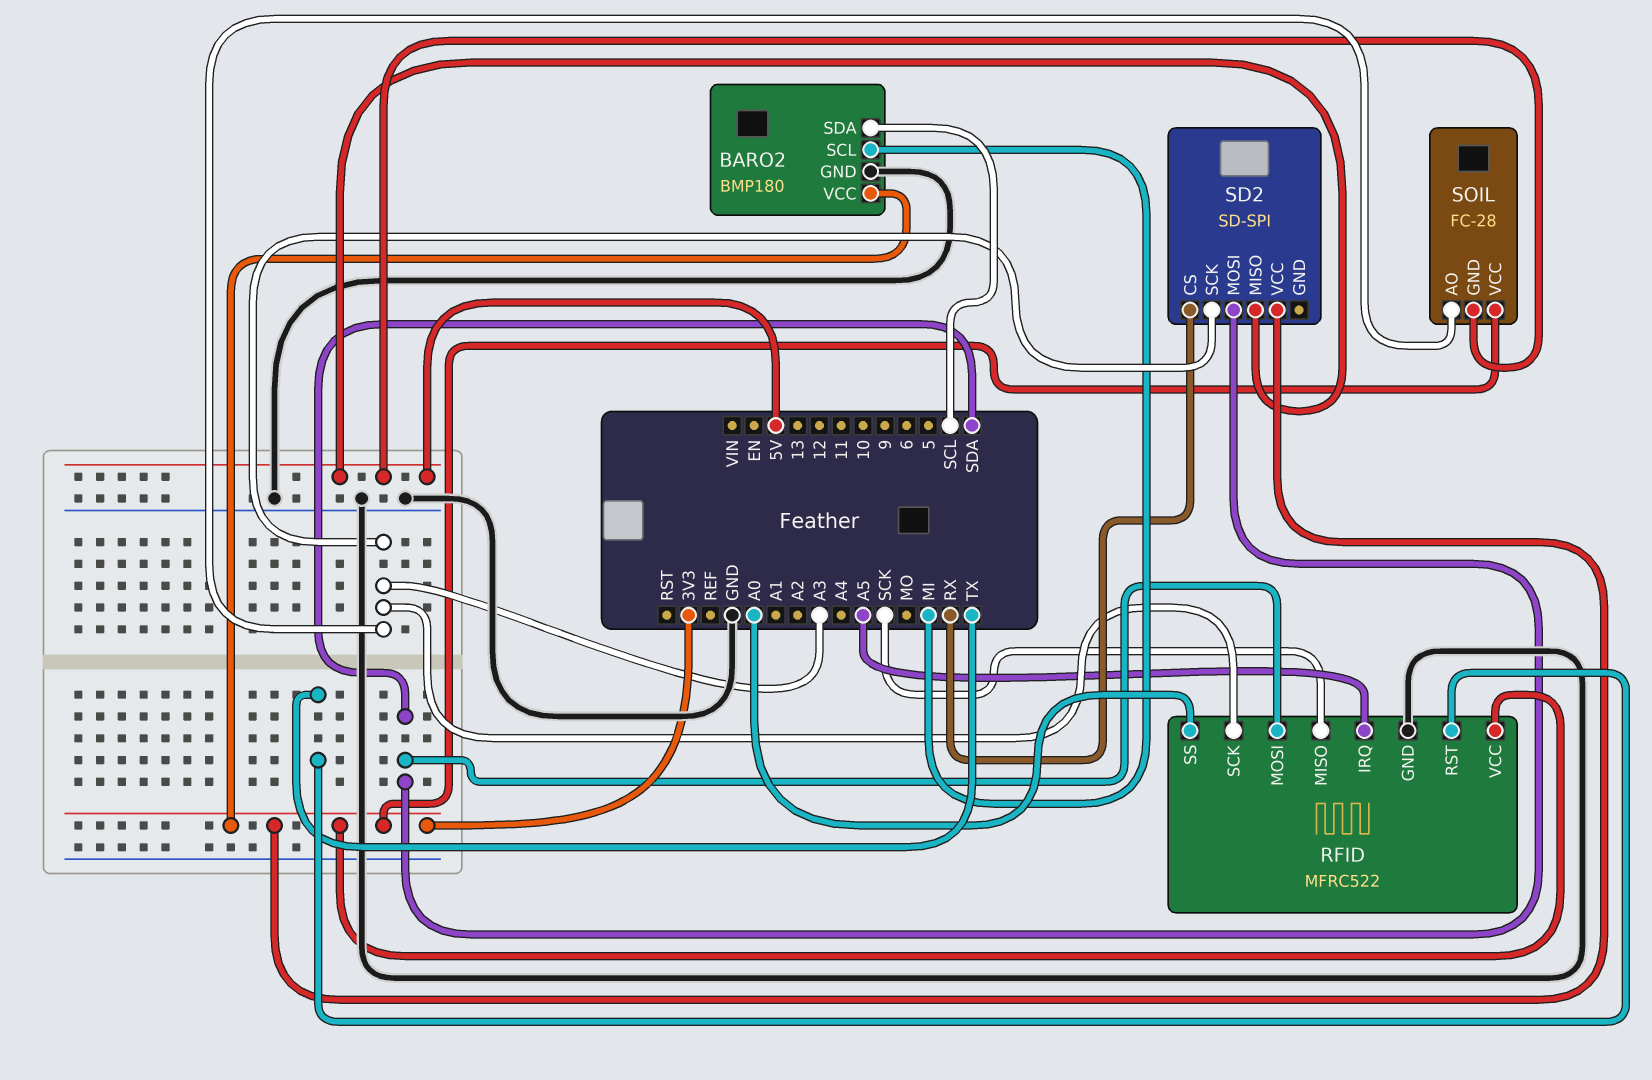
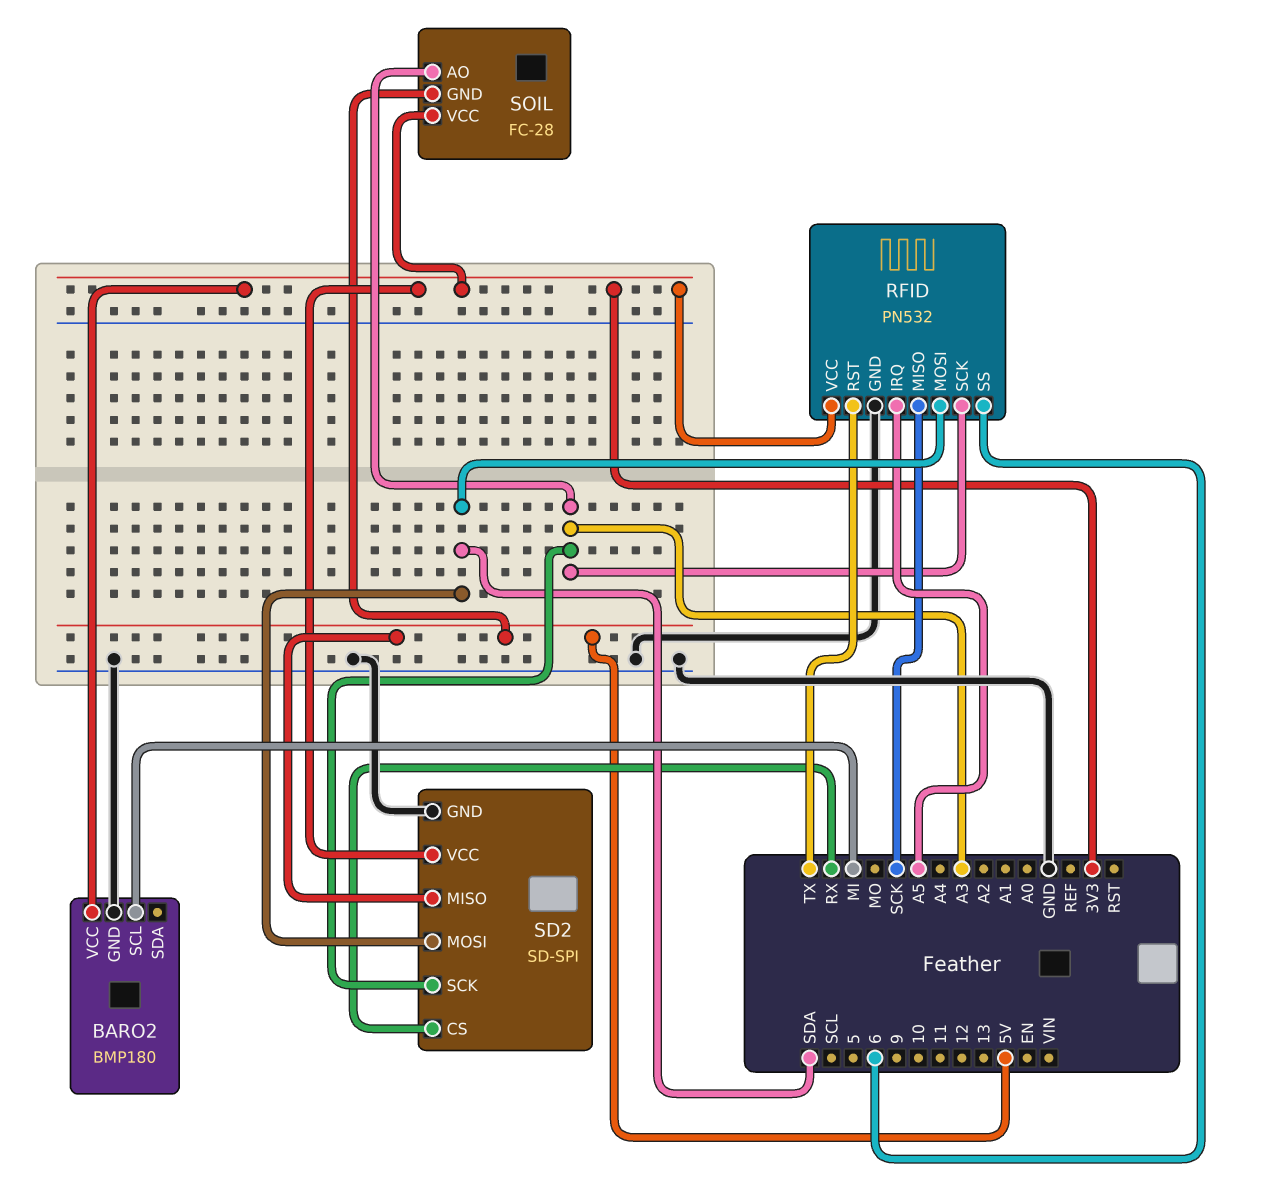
BARO2 pin SDA: SCL -> none
RFID: MFRC522 -> PN532
RFID pin SS: A0 -> 6
SD2 pin GND: none -> GND

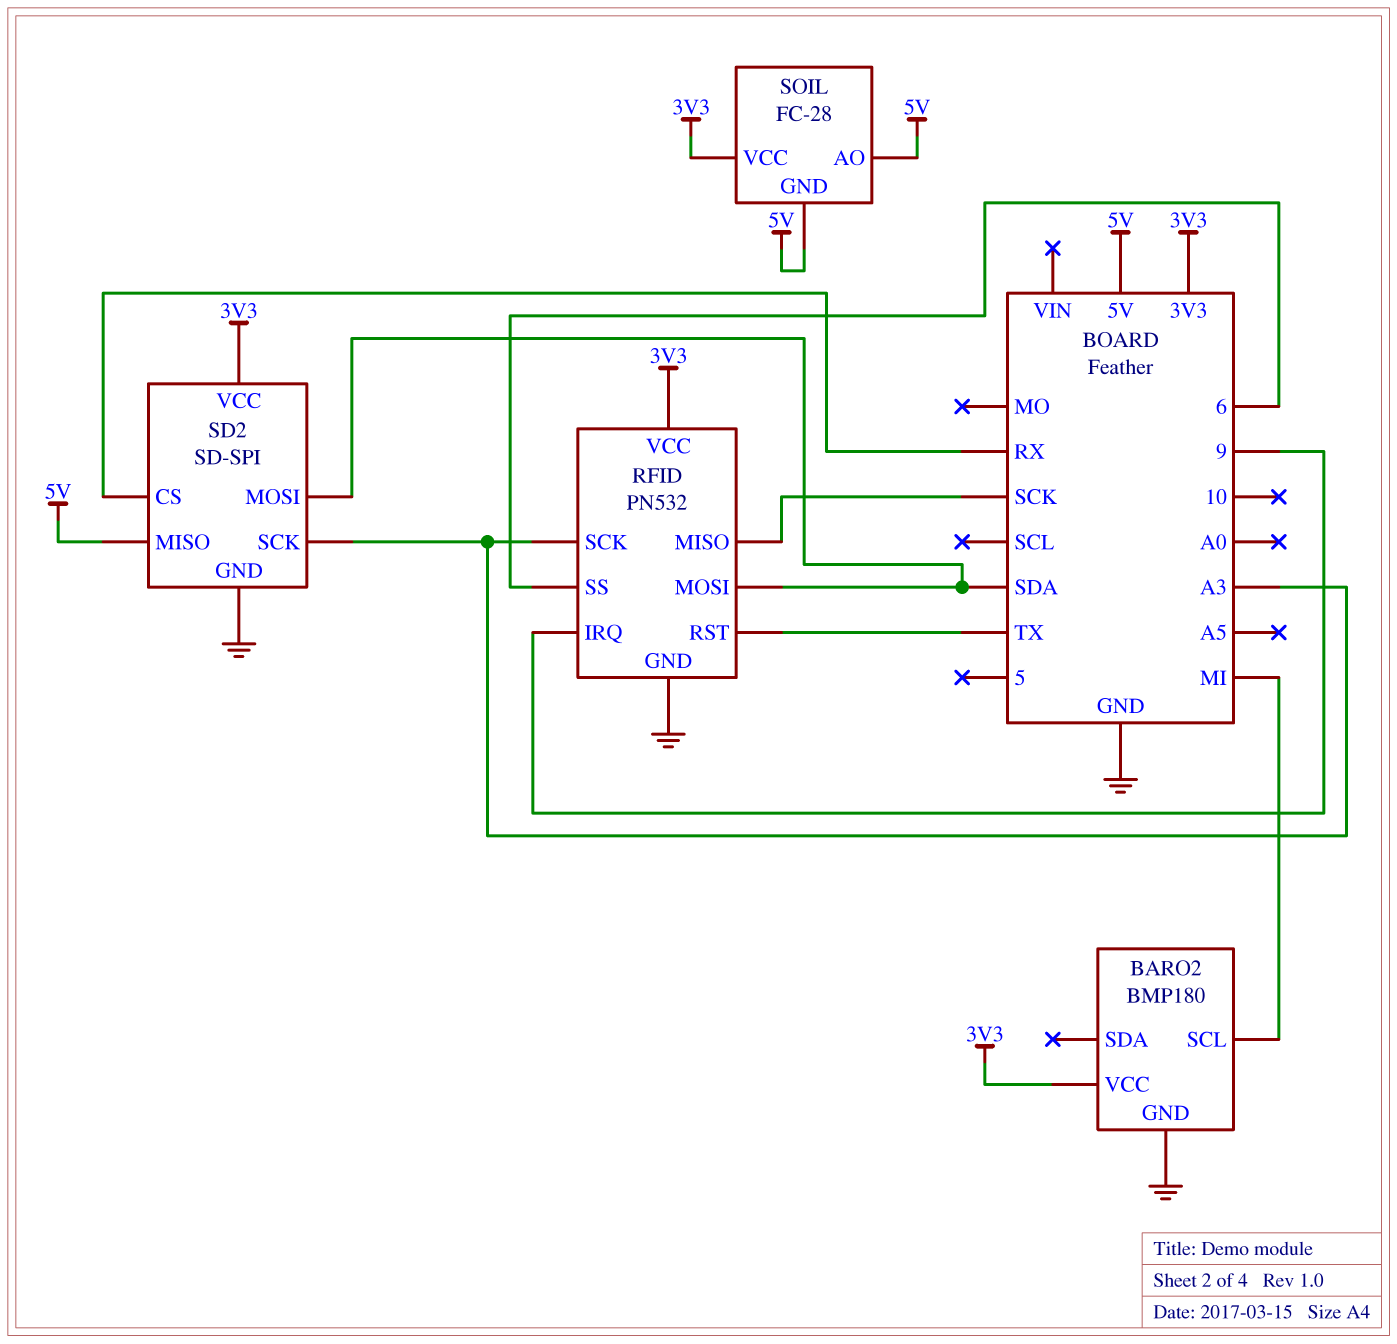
RFID pin IRQ: A5 -> 9
SOIL pin AO: A3 -> 5V

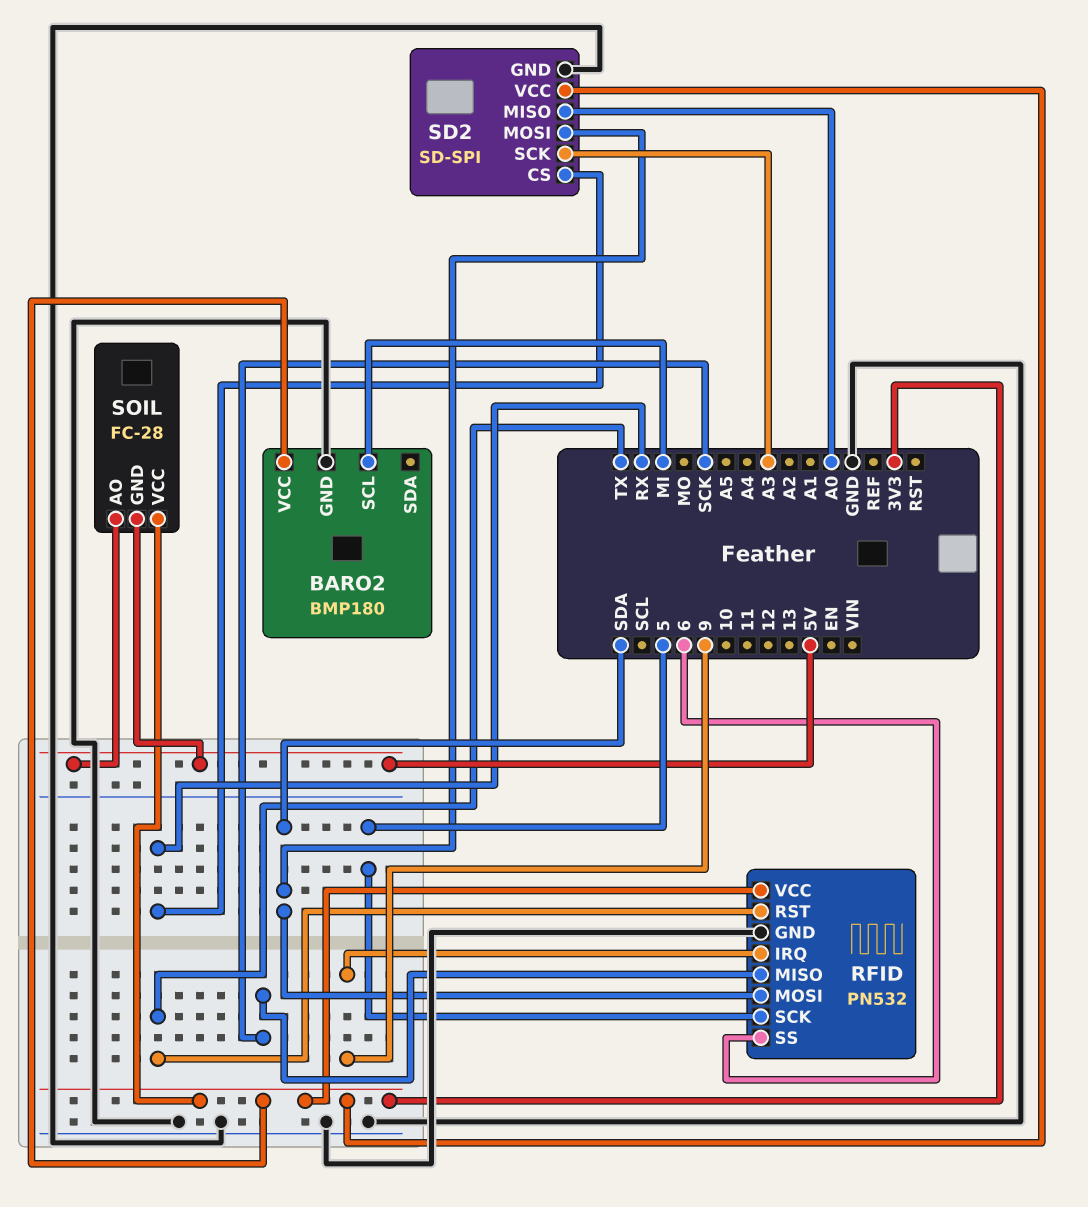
RFID pin SCK: A3 -> 5
SD2 pin MISO: 5V -> A0

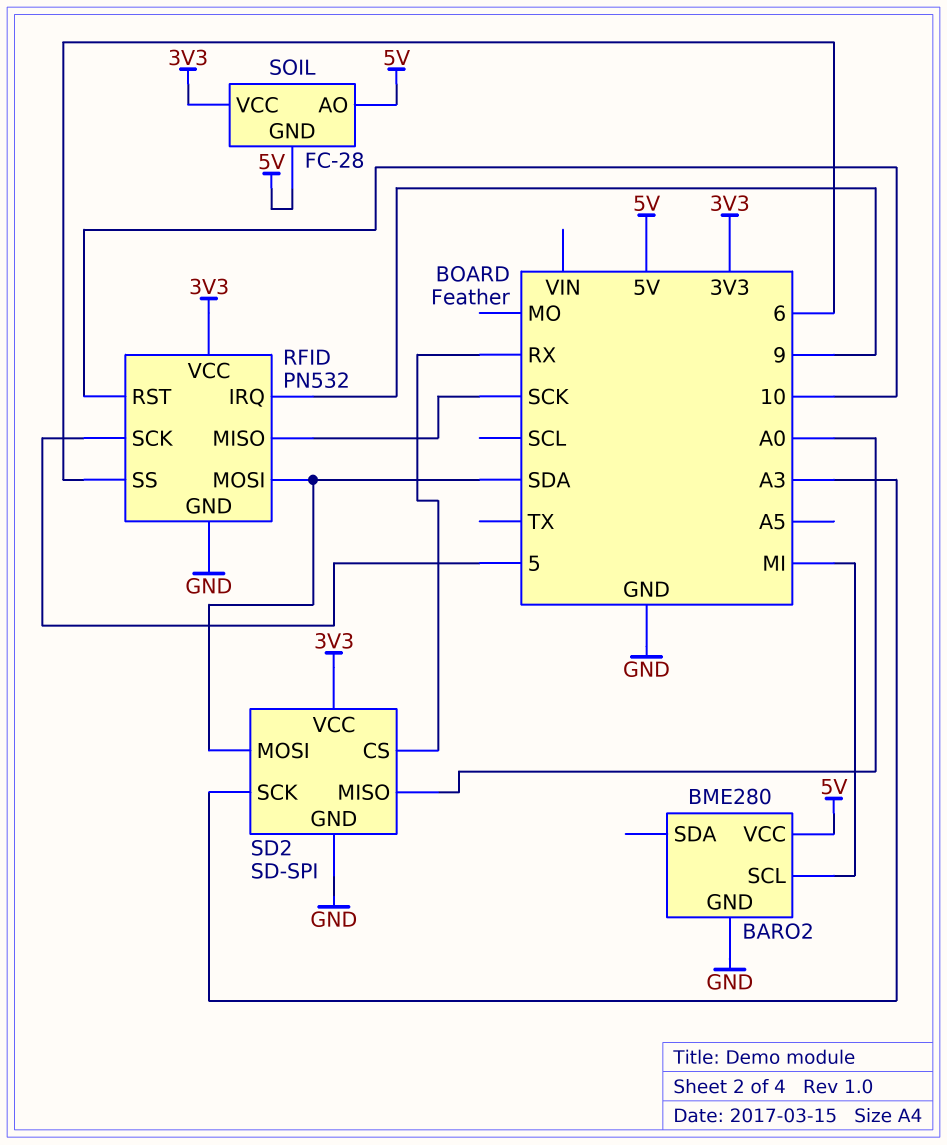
BARO2: BMP180 -> BME280
BARO2 pin VCC: 3V3 -> 5V
RFID pin RST: TX -> 10

